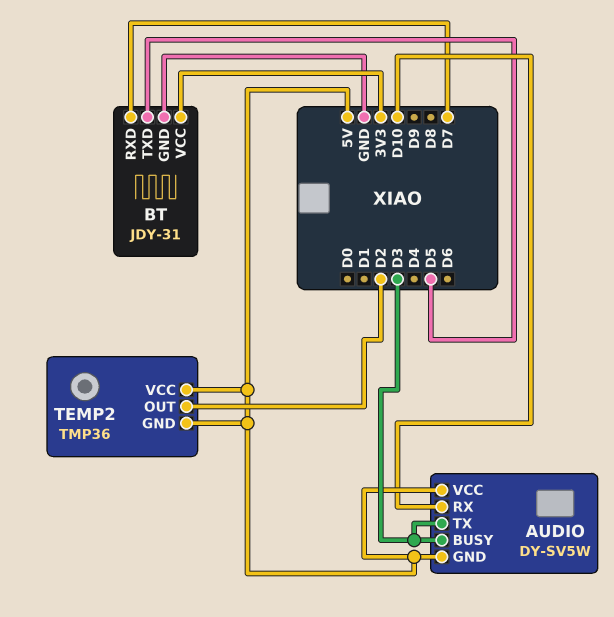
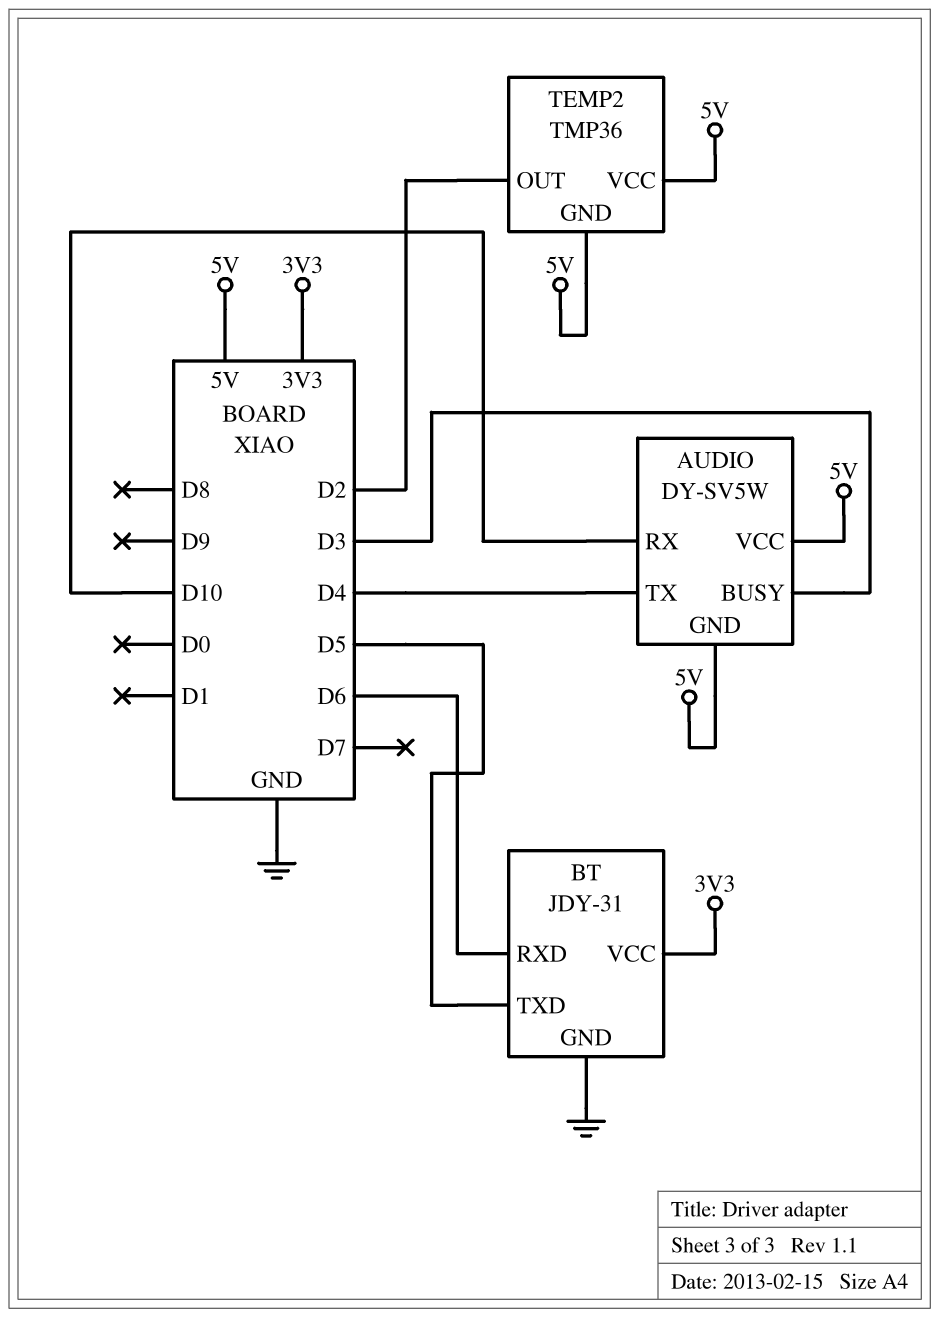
AUDIO pin TX: D3 -> D4
BT pin RXD: D7 -> D6

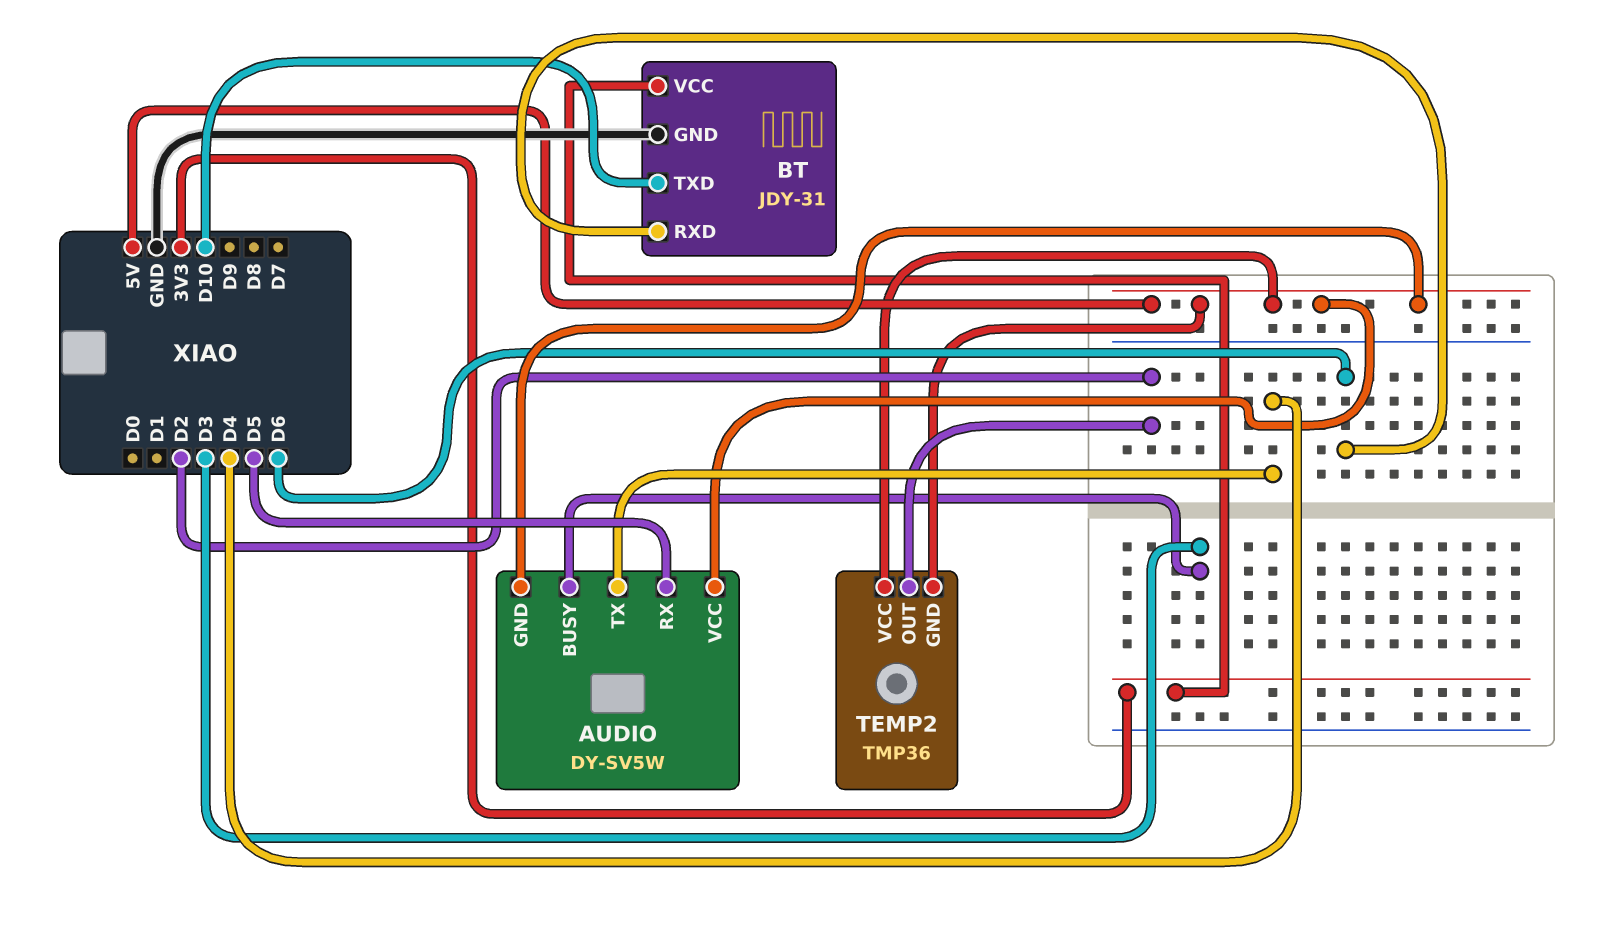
AUDIO pin RX: D10 -> D5
BT pin TXD: D5 -> D10

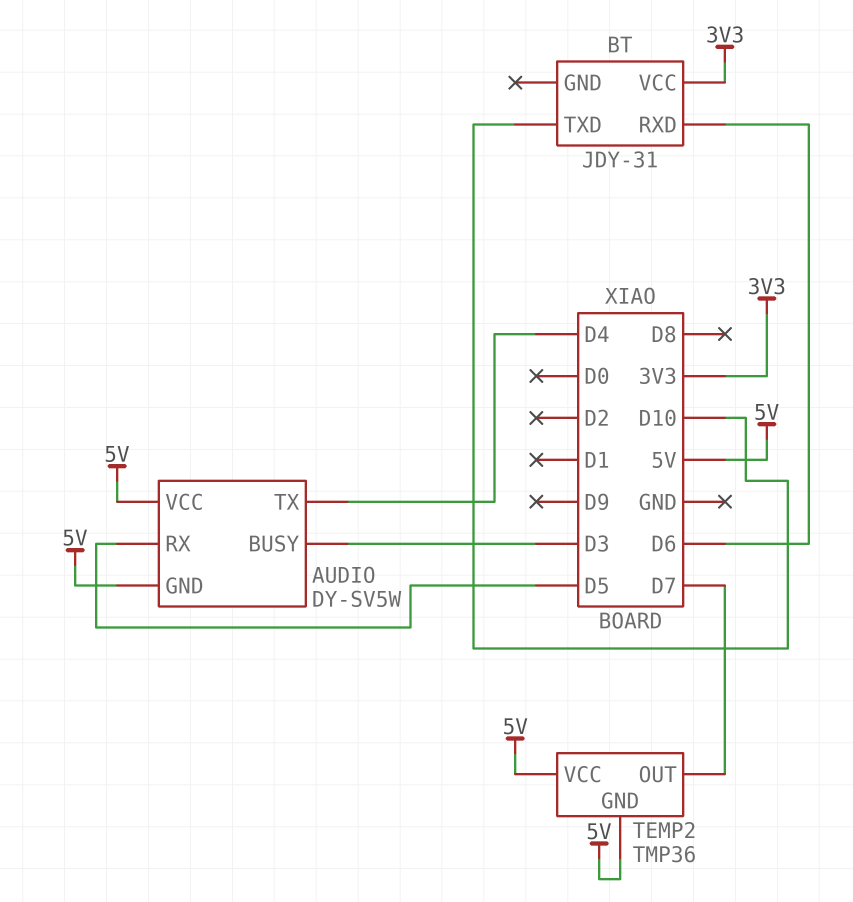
BT pin GND: GND -> none
TEMP2 pin OUT: D2 -> D7

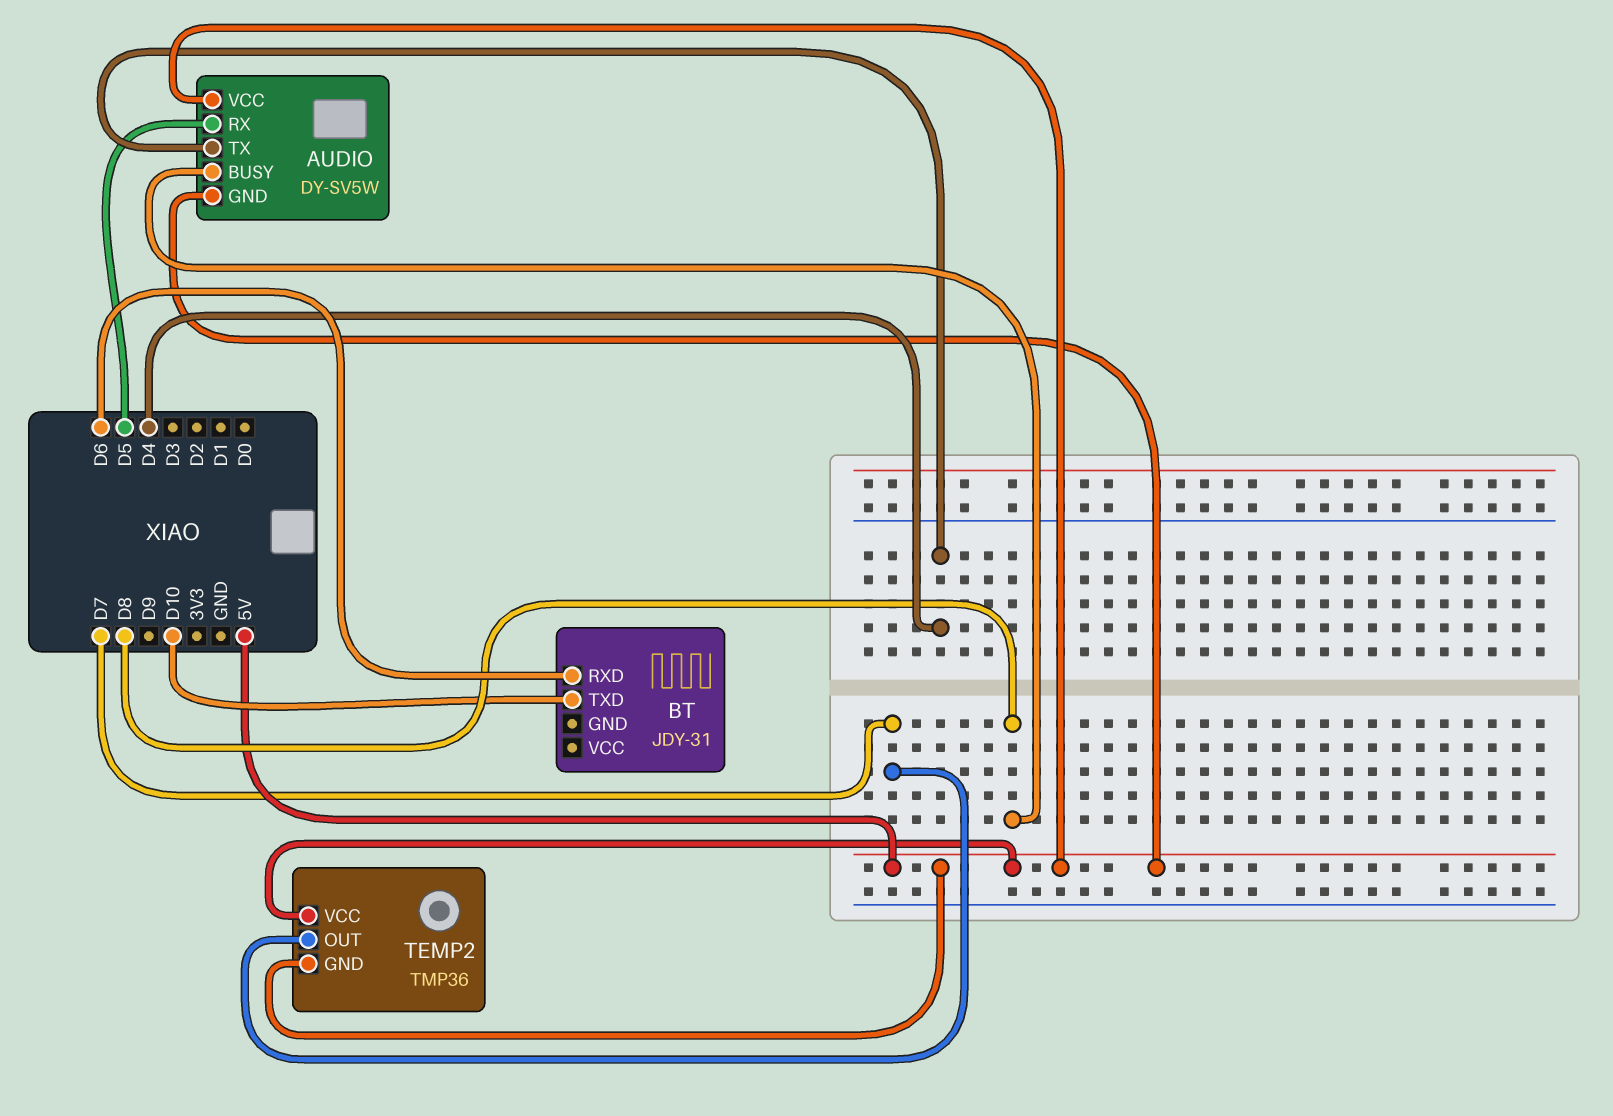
AUDIO pin BUSY: D3 -> D8
BT pin VCC: 3V3 -> none

